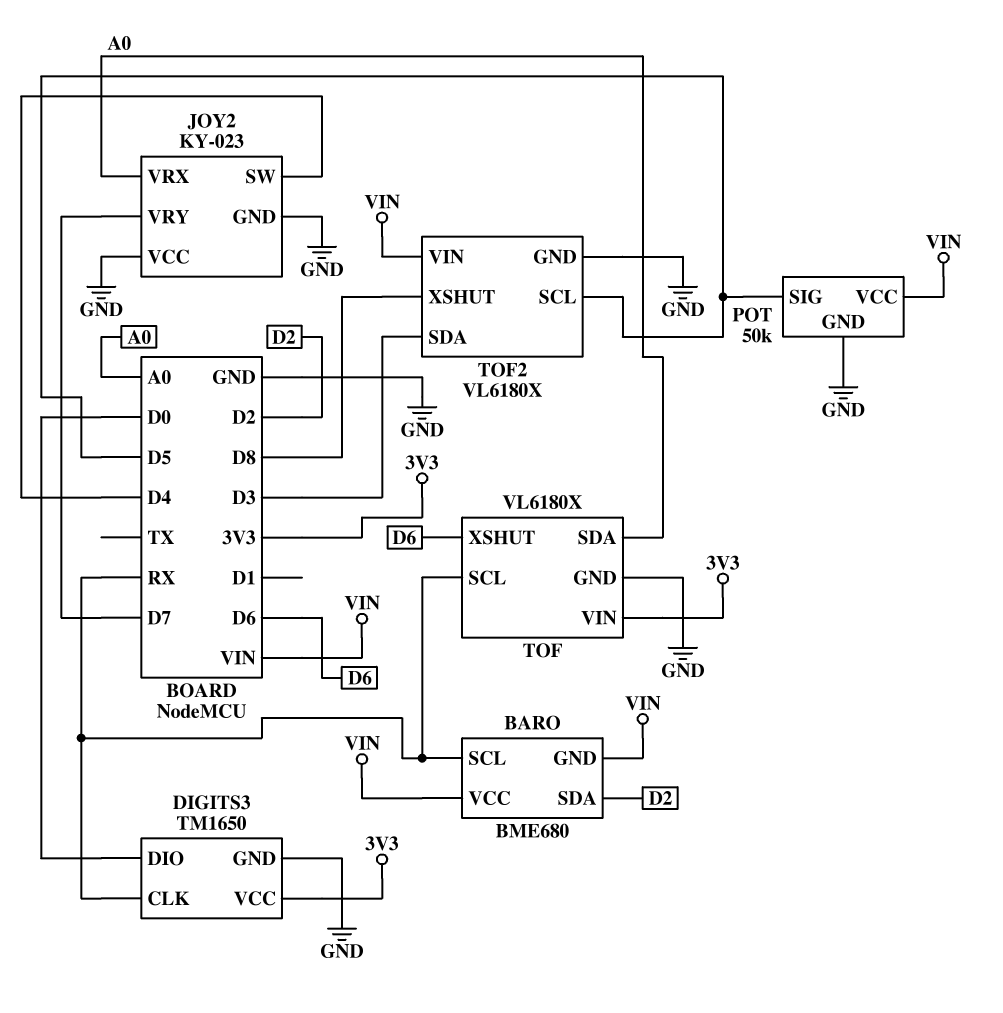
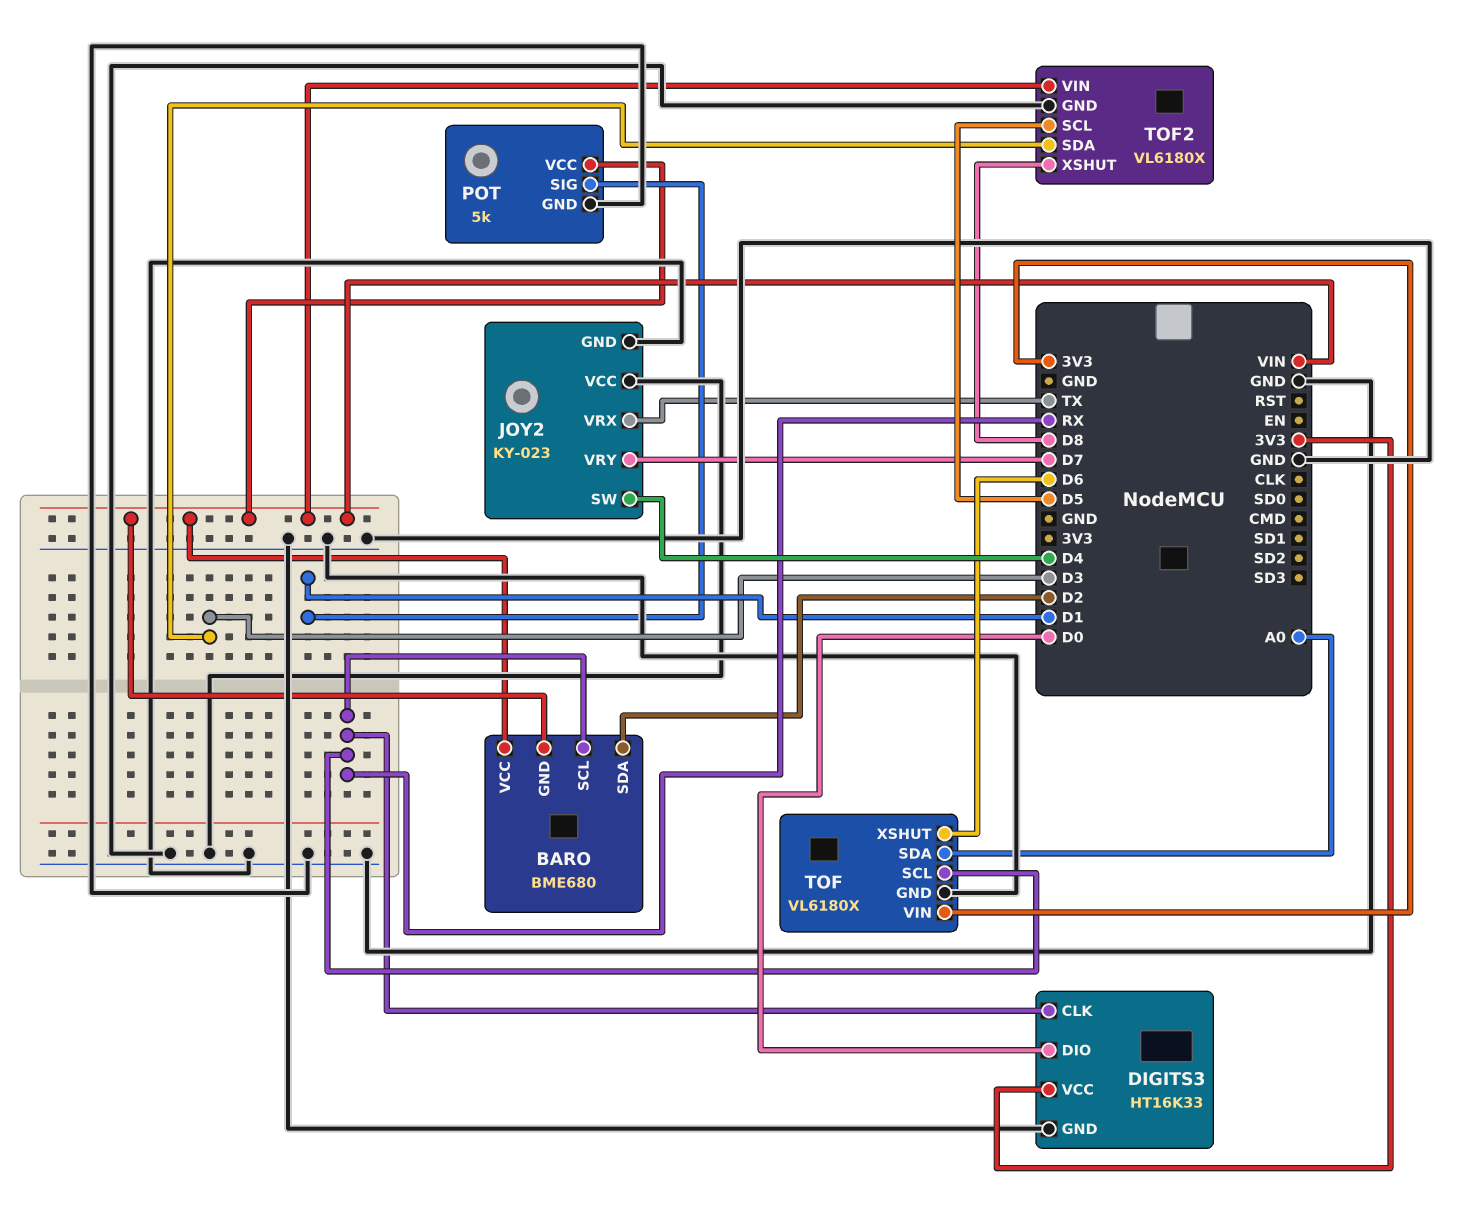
DIGITS3: TM1650 -> HT16K33
JOY2 pin VRX: A0 -> TX
POT: 50k -> 5k
POT pin SIG: D5 -> D1

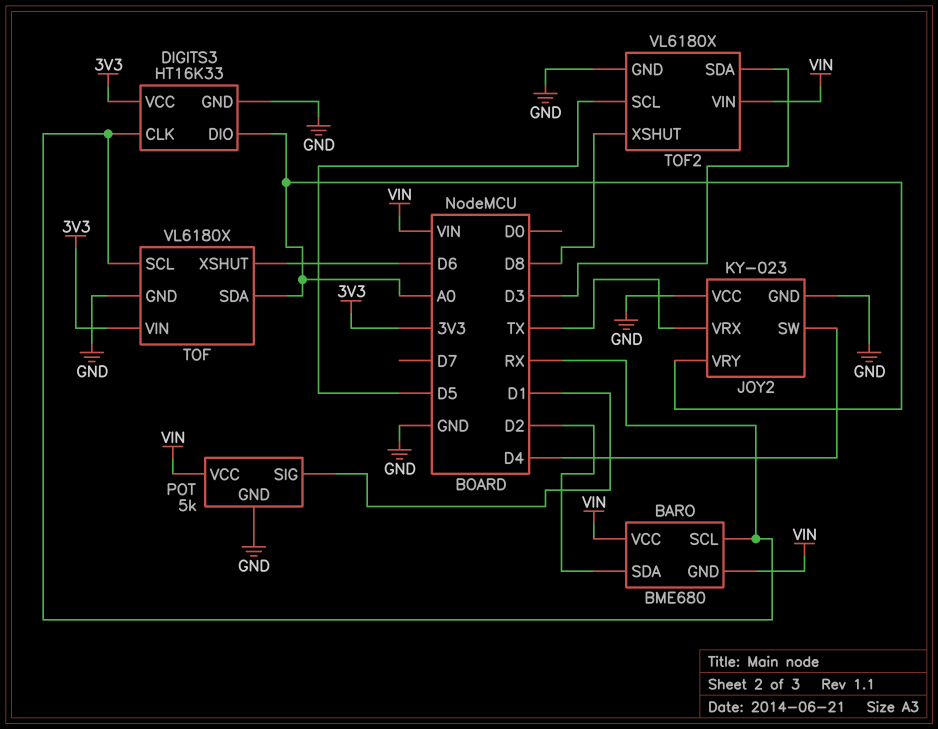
DIGITS3 pin DIO: D0 -> A0
JOY2 pin VRY: D7 -> A0

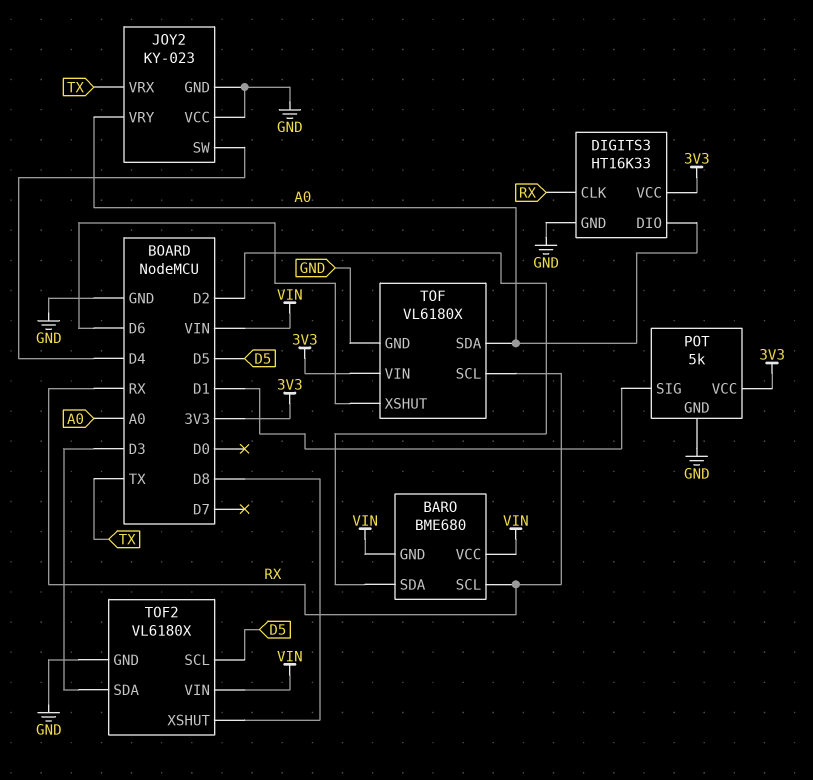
POT pin VCC: VIN -> 3V3

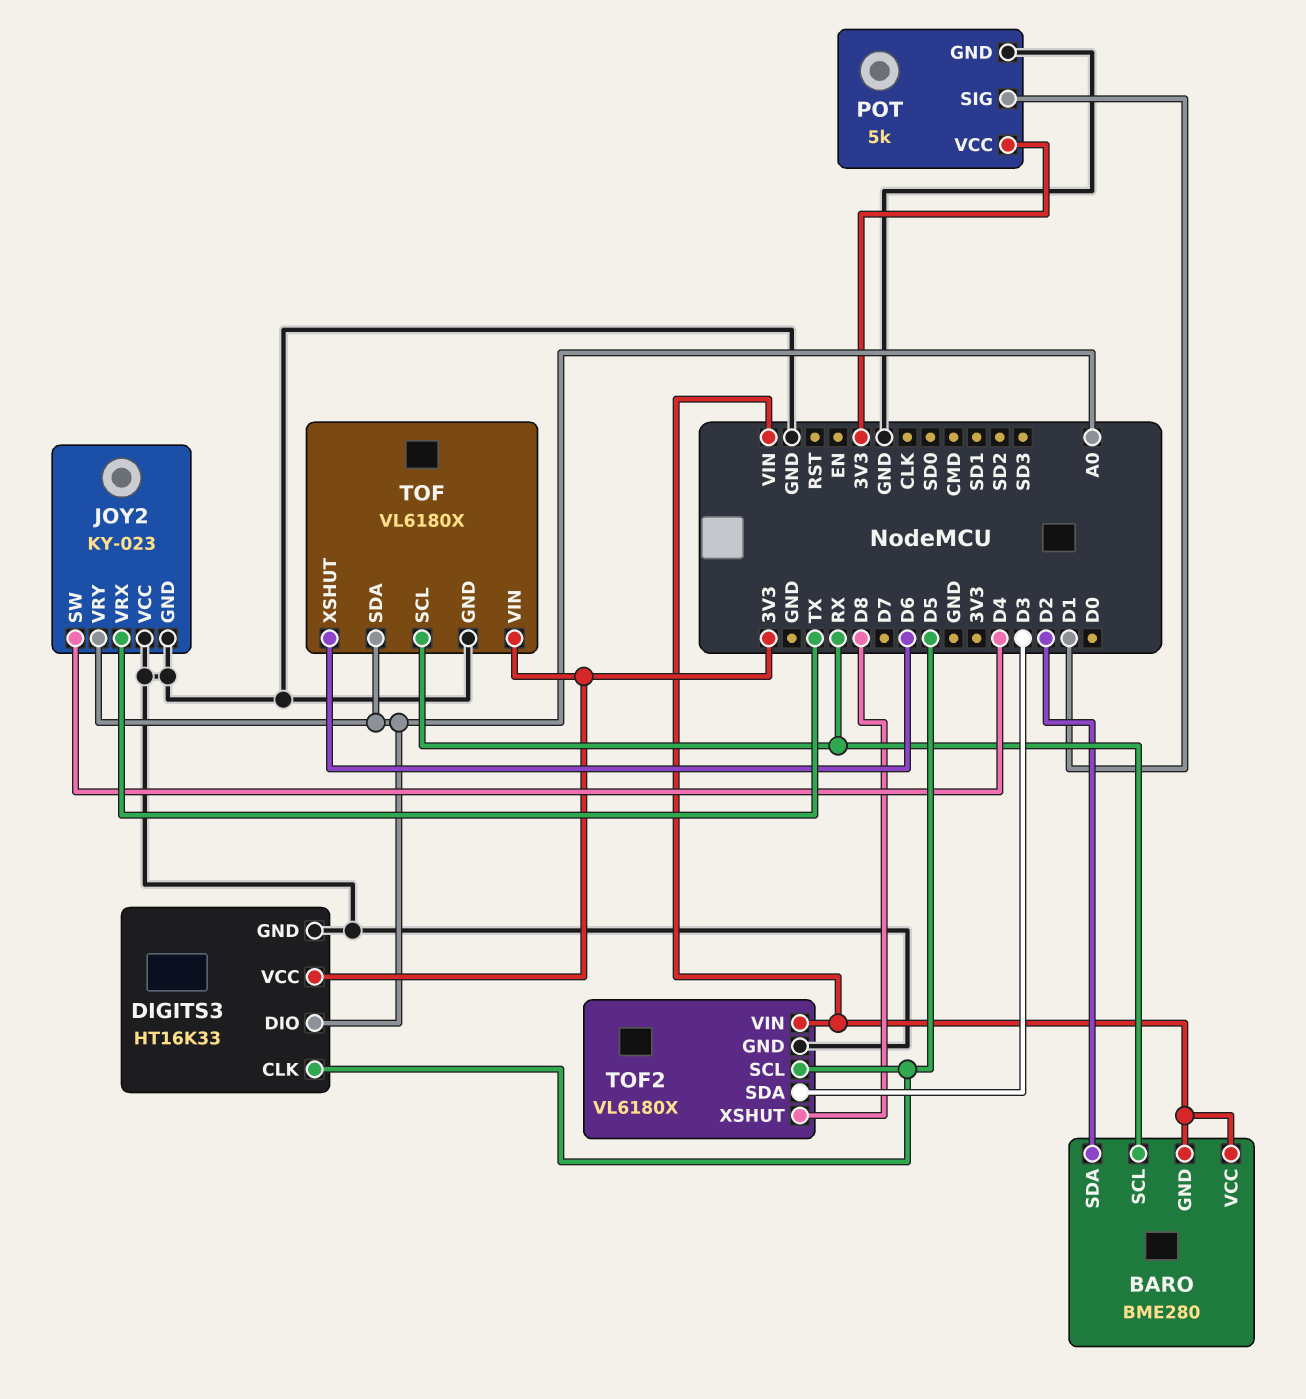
BARO: BME680 -> BME280
DIGITS3 pin CLK: RX -> D5

